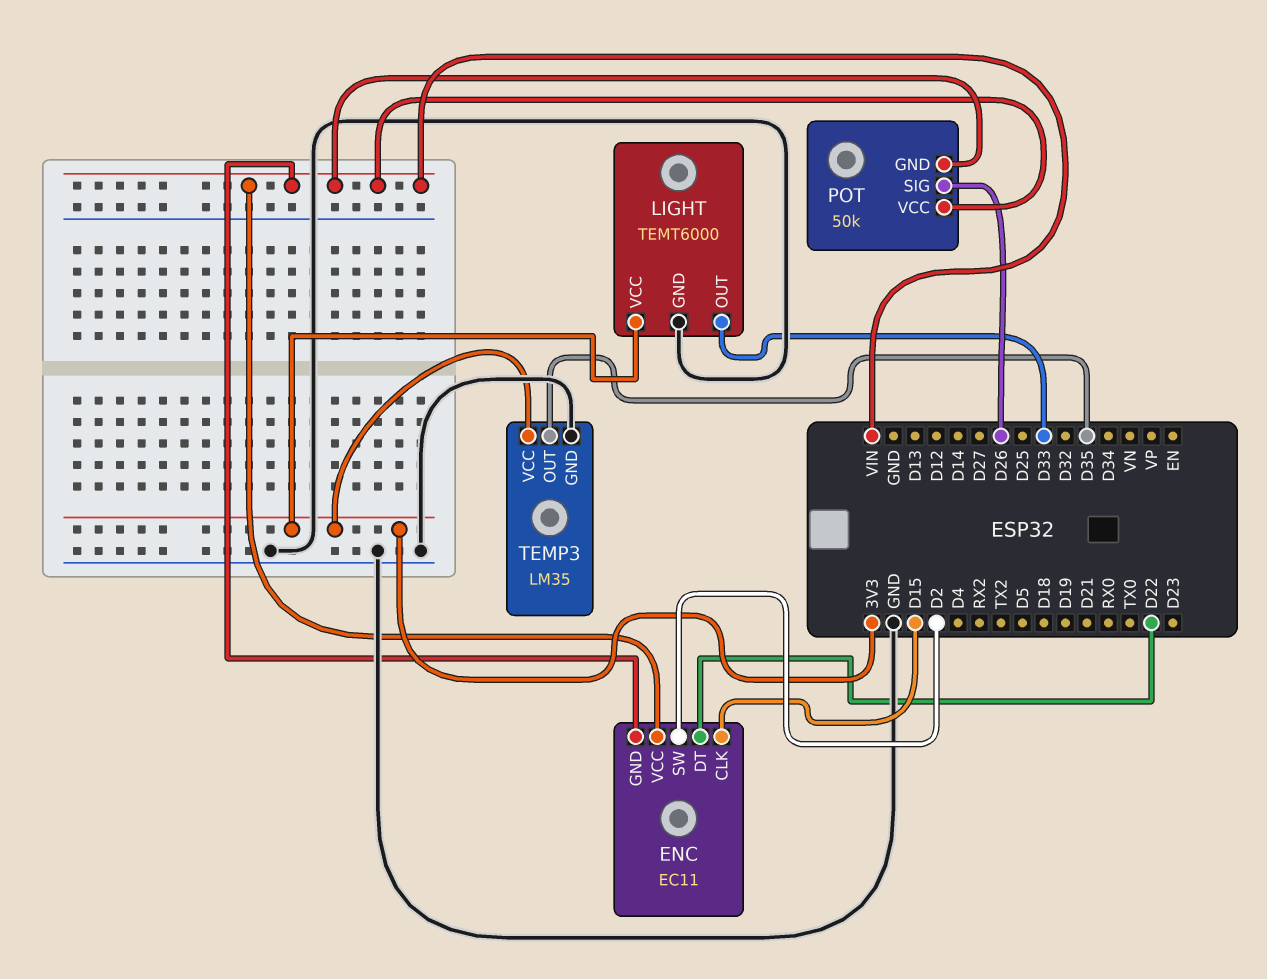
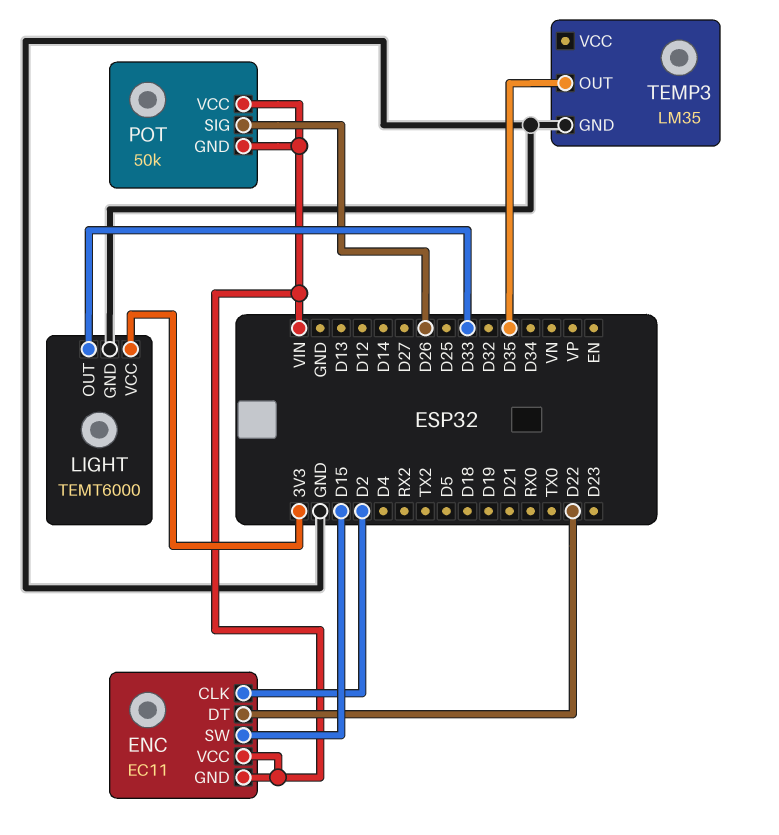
ENC pin CLK: D15 -> D2
ENC pin SW: D2 -> D15
TEMP3 pin VCC: 3V3 -> none

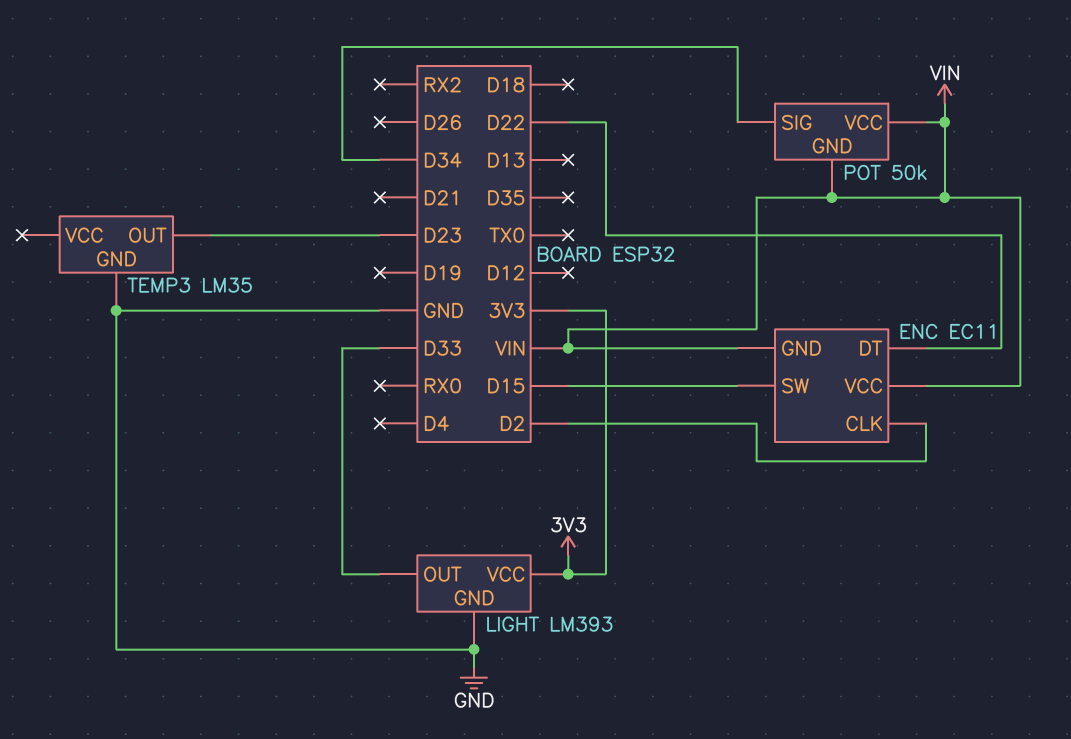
LIGHT: TEMT6000 -> LM393
POT pin SIG: D26 -> D34
TEMP3 pin OUT: D35 -> D23

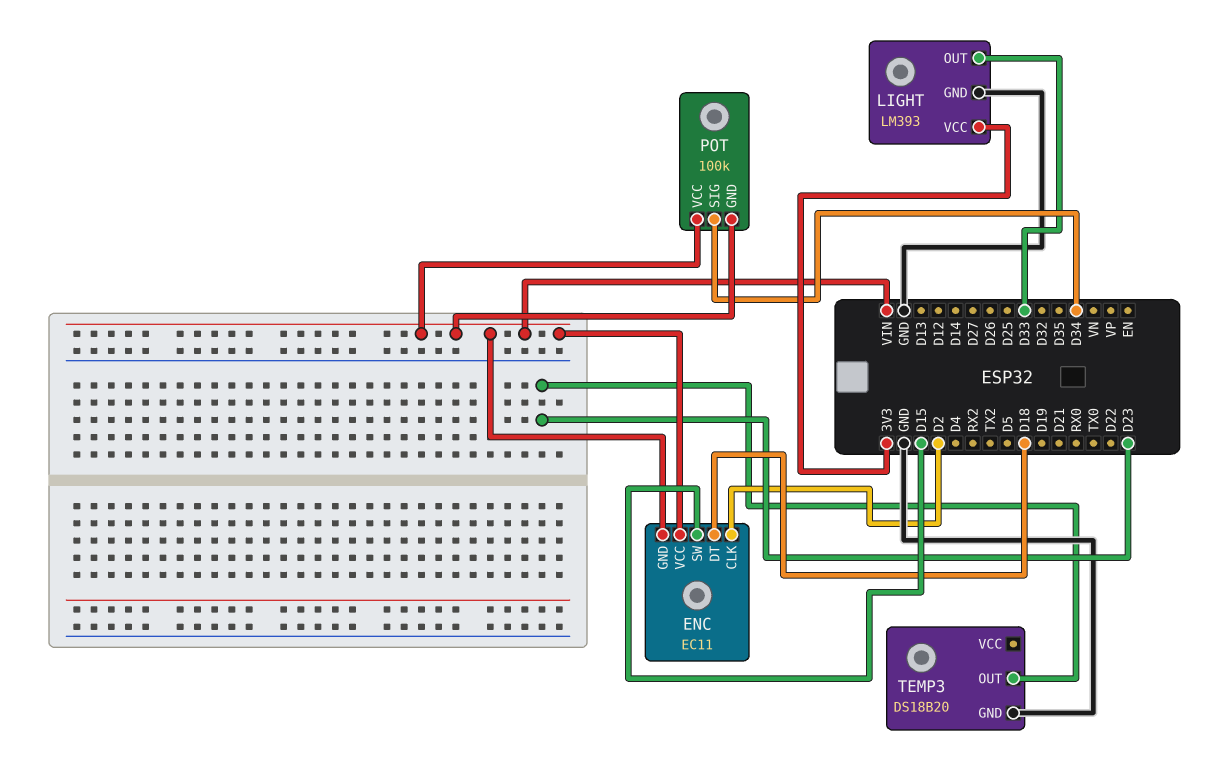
ENC pin DT: D22 -> D18
POT: 50k -> 100k
TEMP3: LM35 -> DS18B20

